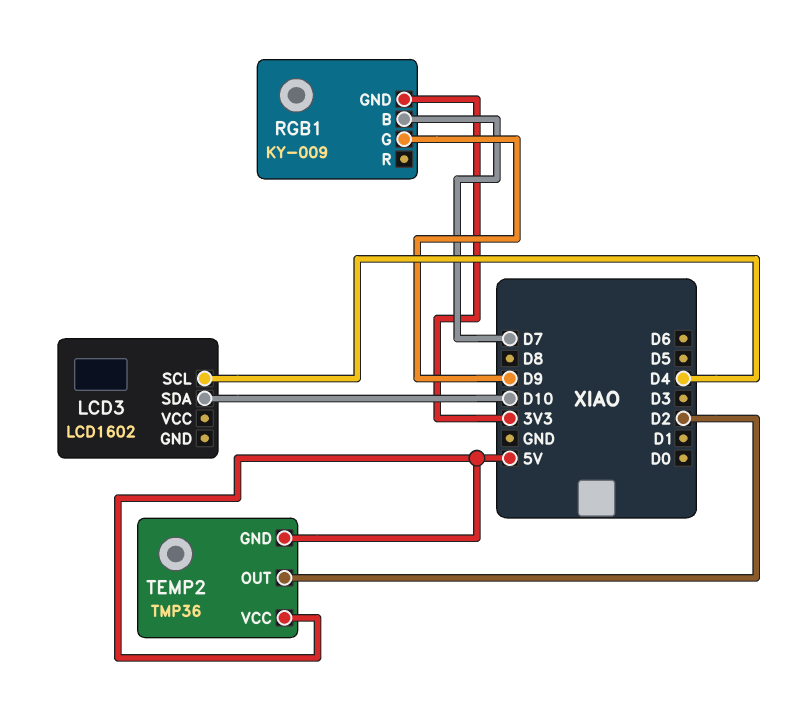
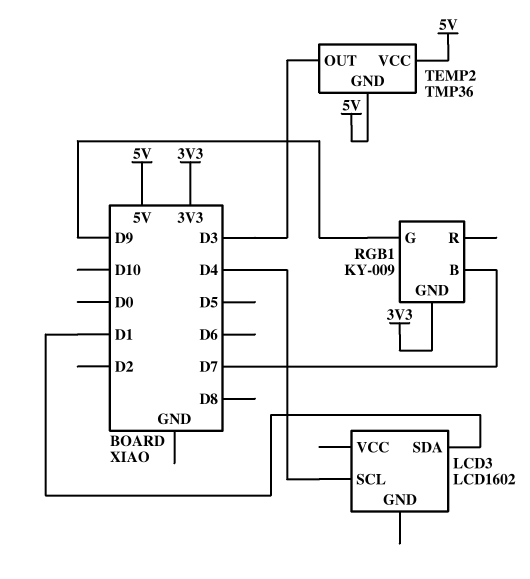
LCD3 pin SDA: D10 -> D1
TEMP2 pin OUT: D2 -> D3

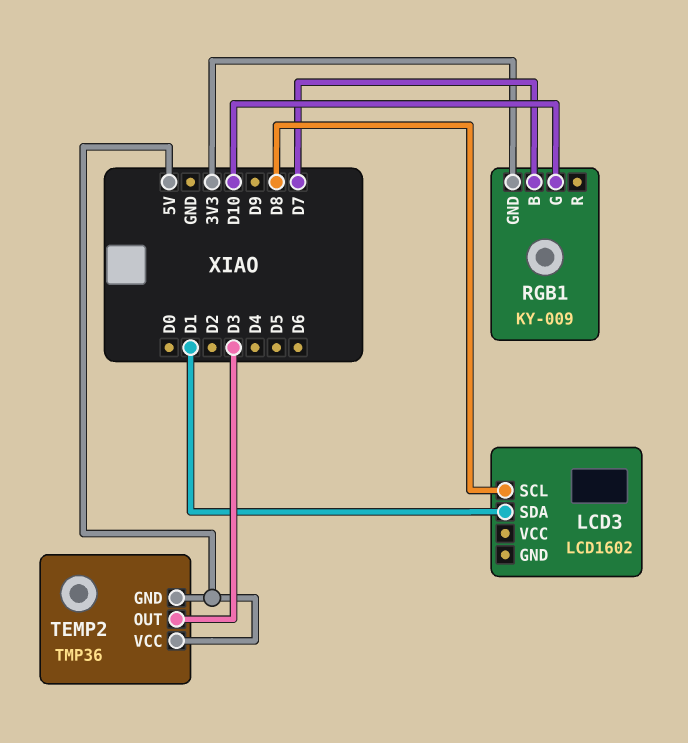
LCD3 pin SCL: D4 -> D8
RGB1 pin G: D9 -> D10

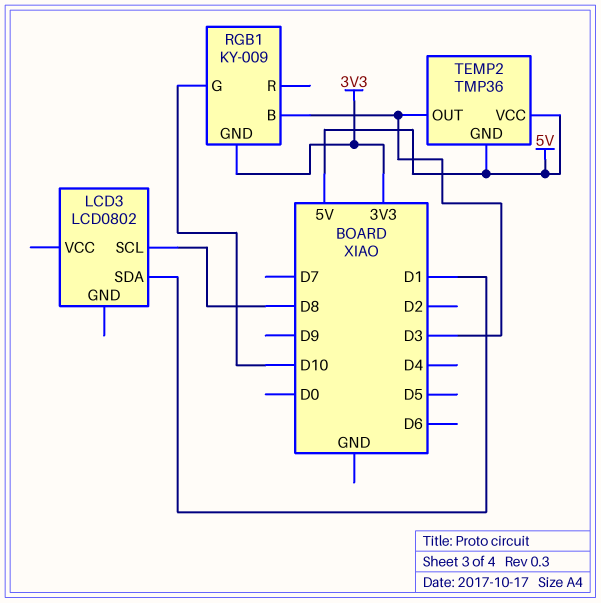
LCD3: LCD1602 -> LCD0802
RGB1 pin B: D7 -> D3

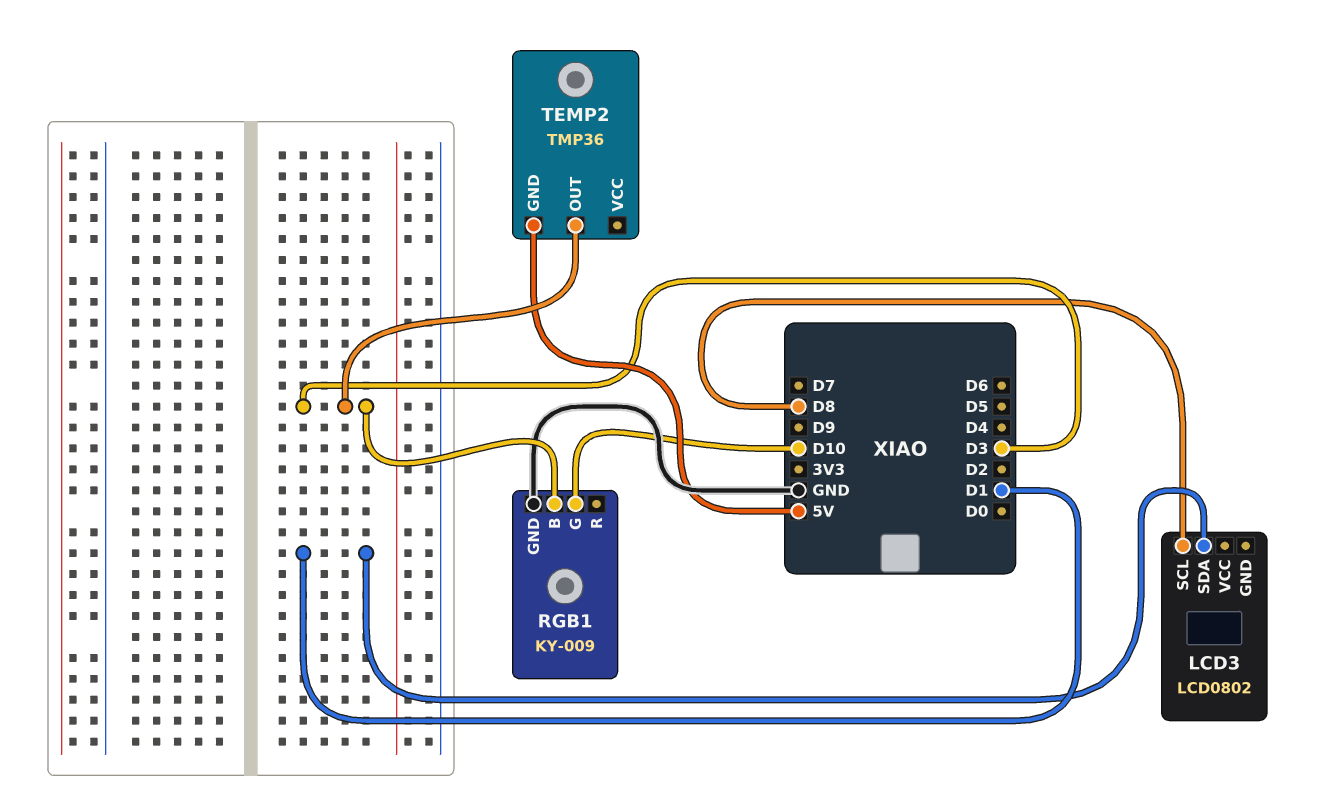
RGB1 pin GND: 3V3 -> GND
TEMP2 pin VCC: 5V -> none

